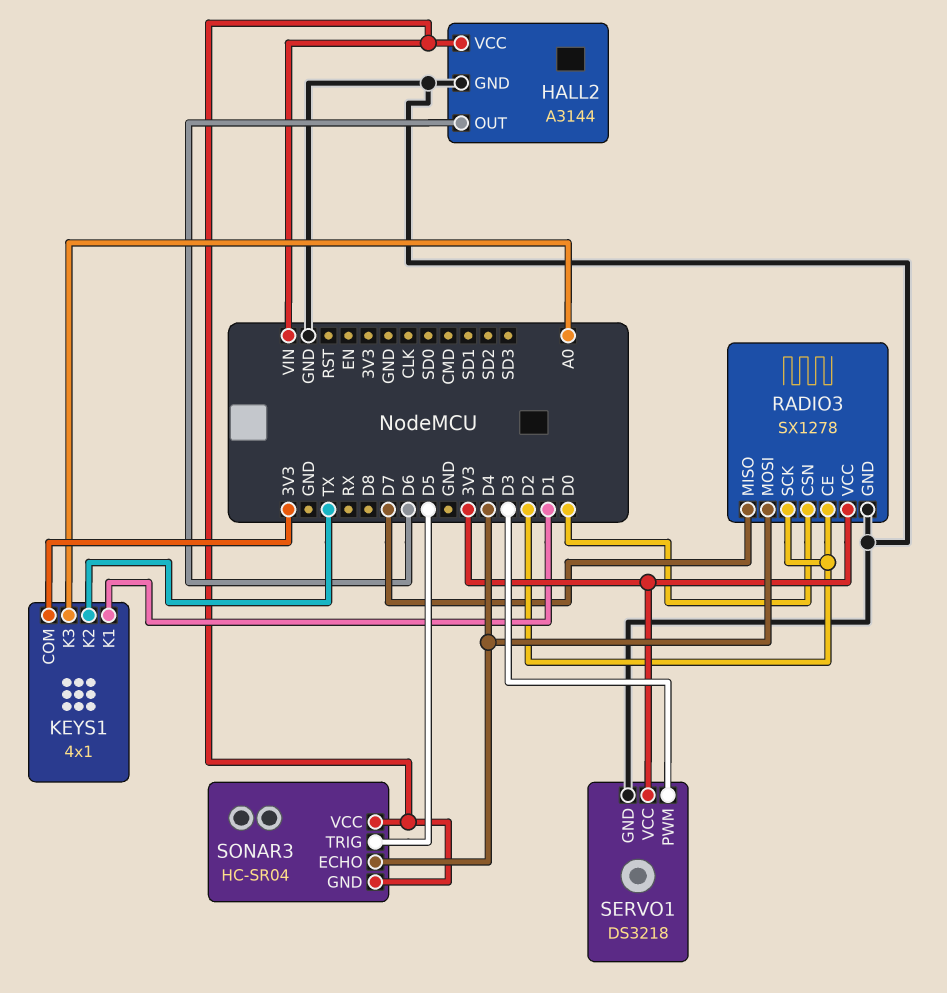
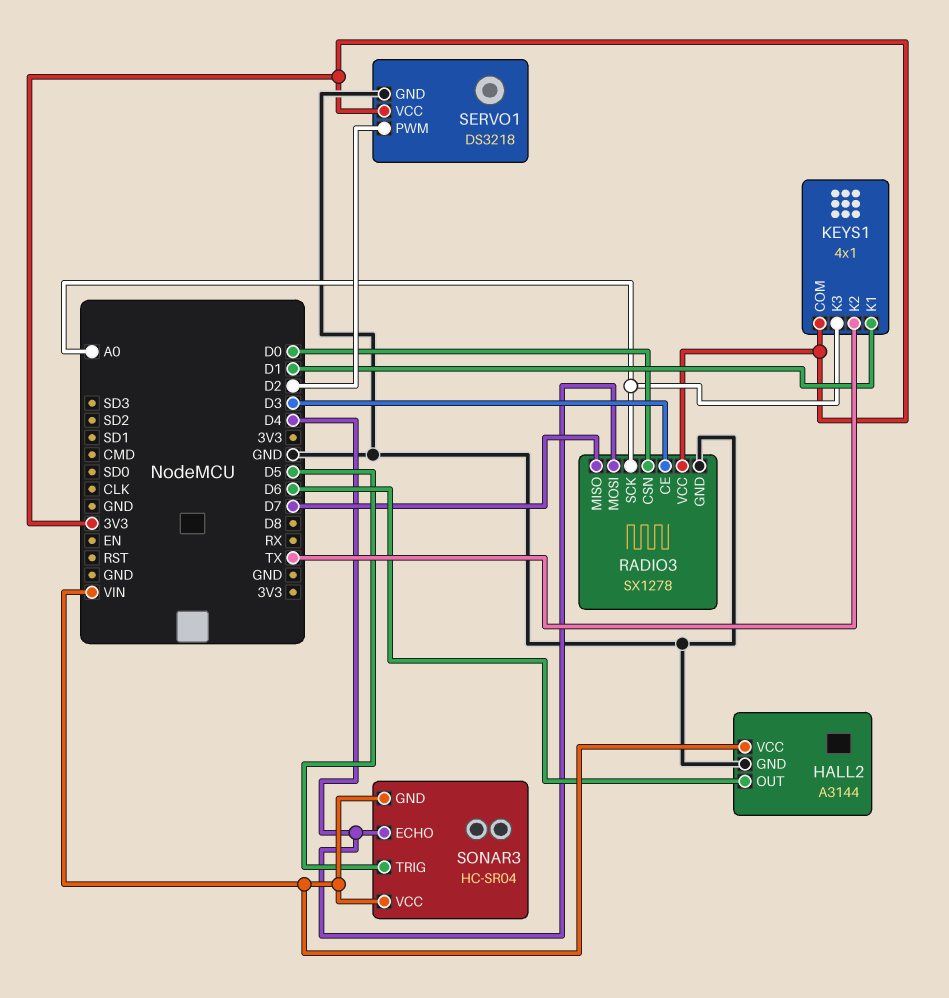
RADIO3 pin CE: D2 -> D3
RADIO3 pin SCK: D2 -> A0
SERVO1 pin PWM: D3 -> D2

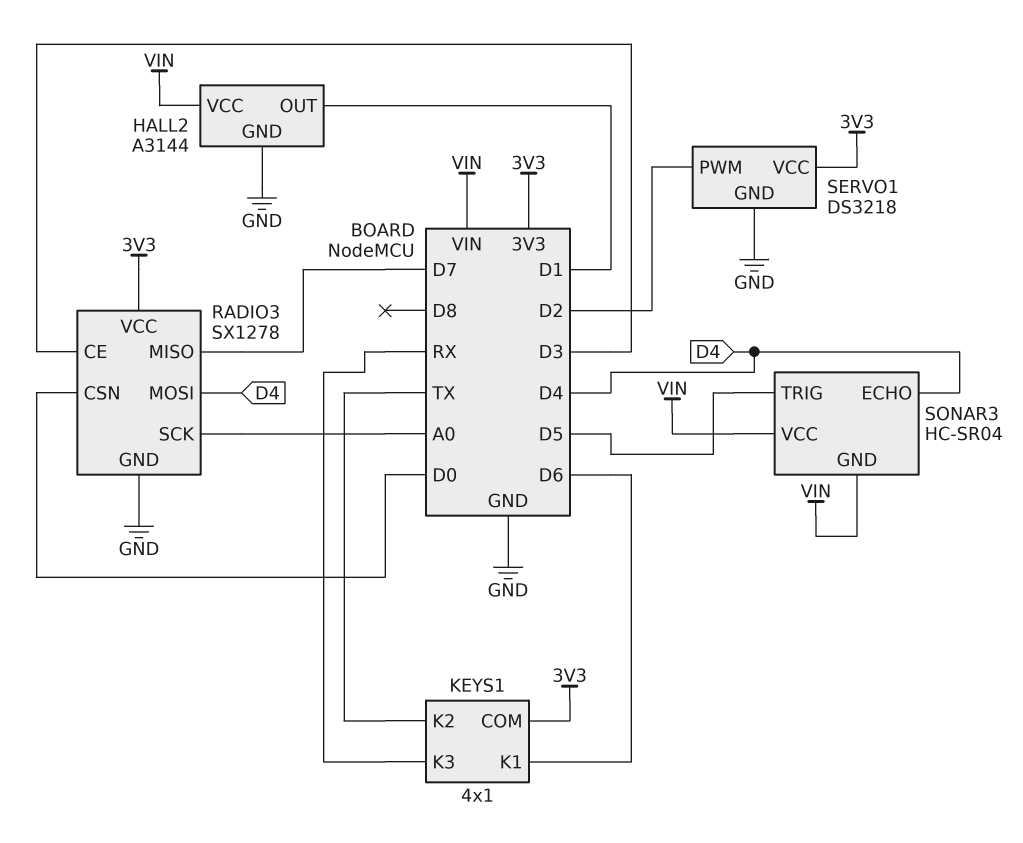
HALL2 pin OUT: D6 -> D1
KEYS1 pin K1: D1 -> D6
KEYS1 pin K3: A0 -> RX

